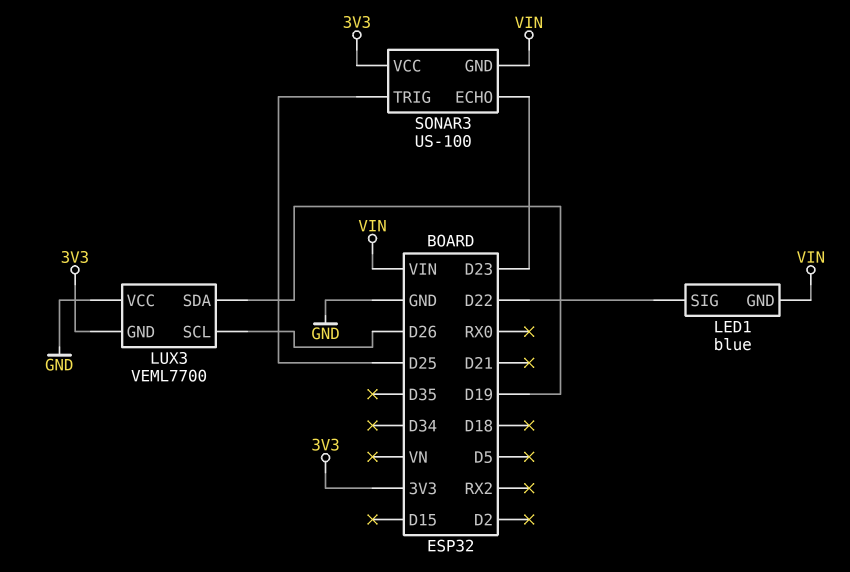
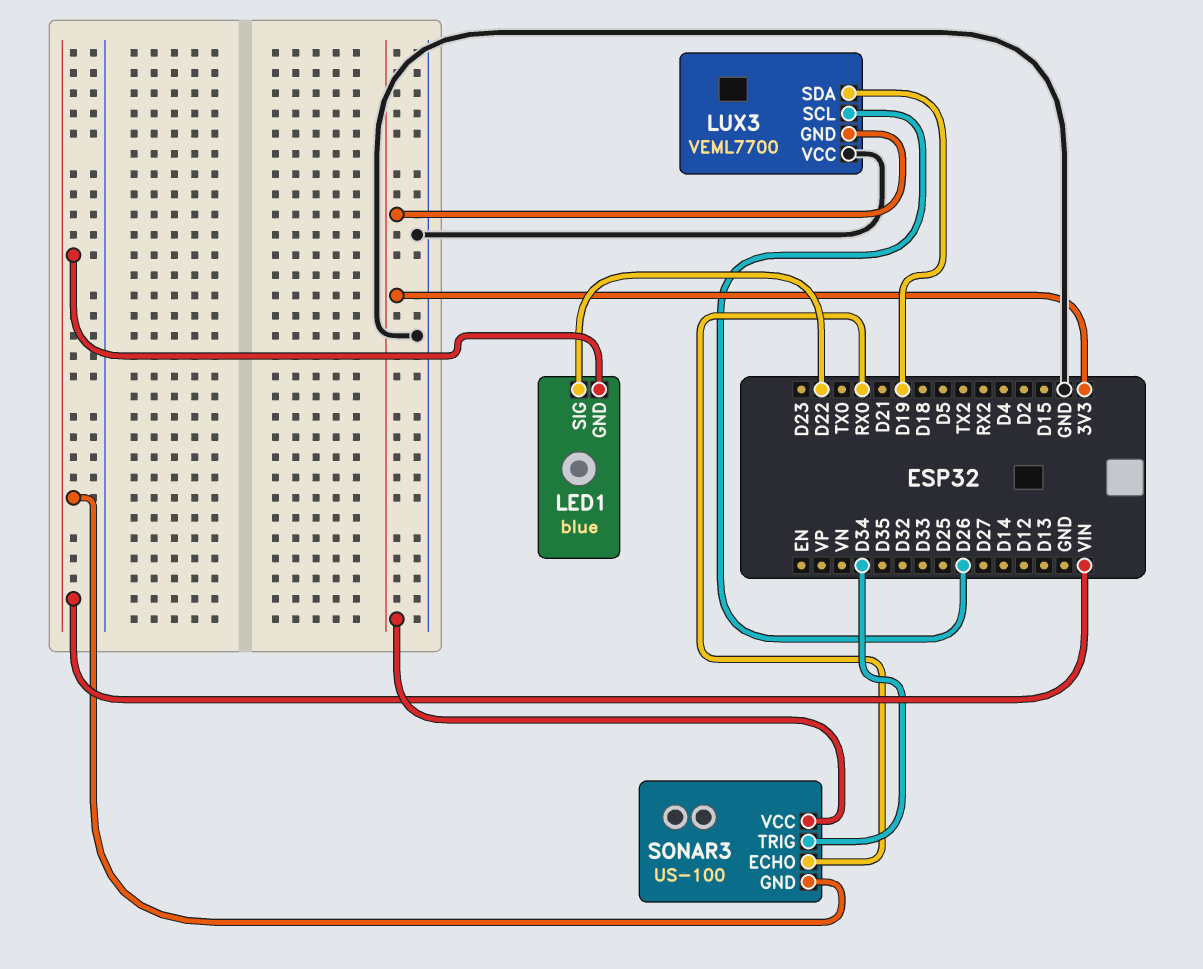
SONAR3 pin ECHO: D23 -> RX0
SONAR3 pin TRIG: D25 -> D34

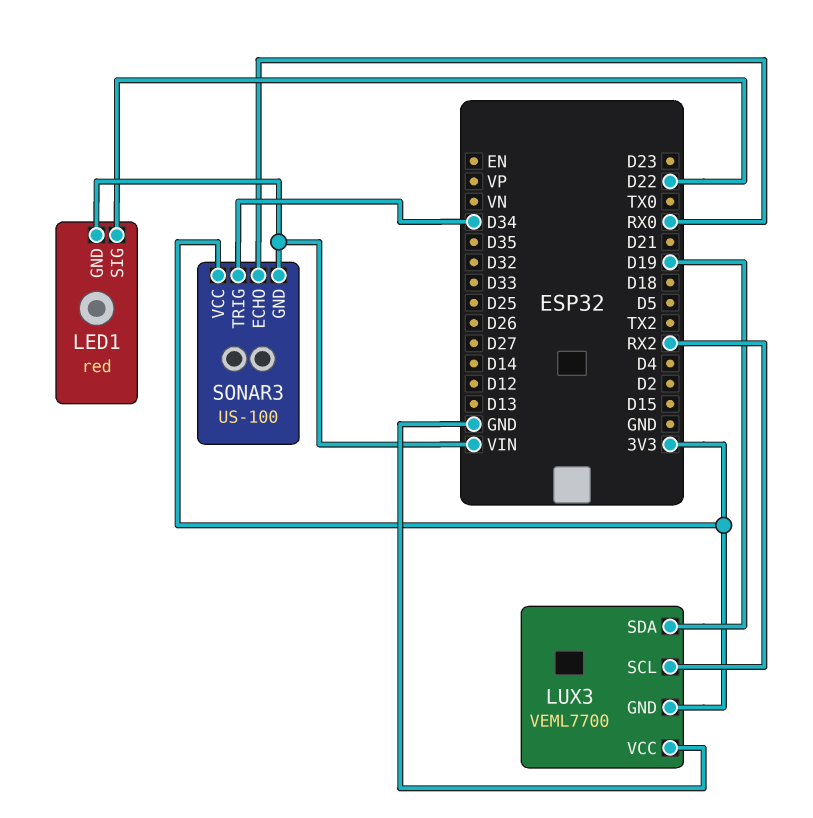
LED1: blue -> red
LUX3 pin SCL: D26 -> RX2

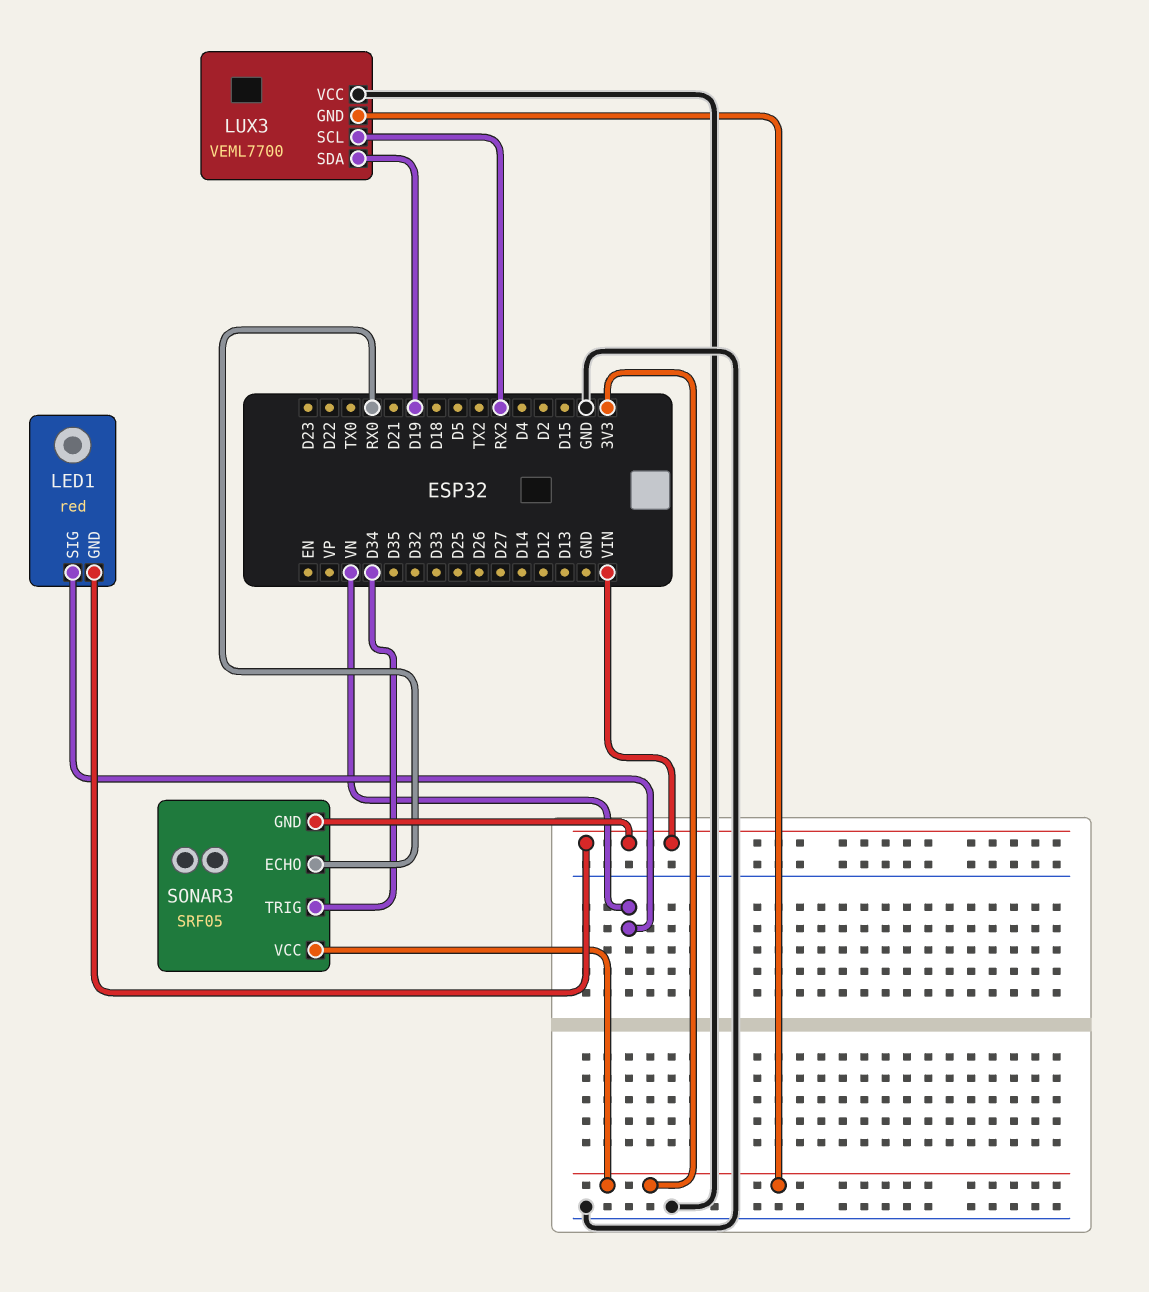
LED1 pin SIG: D22 -> VN
SONAR3: US-100 -> SRF05

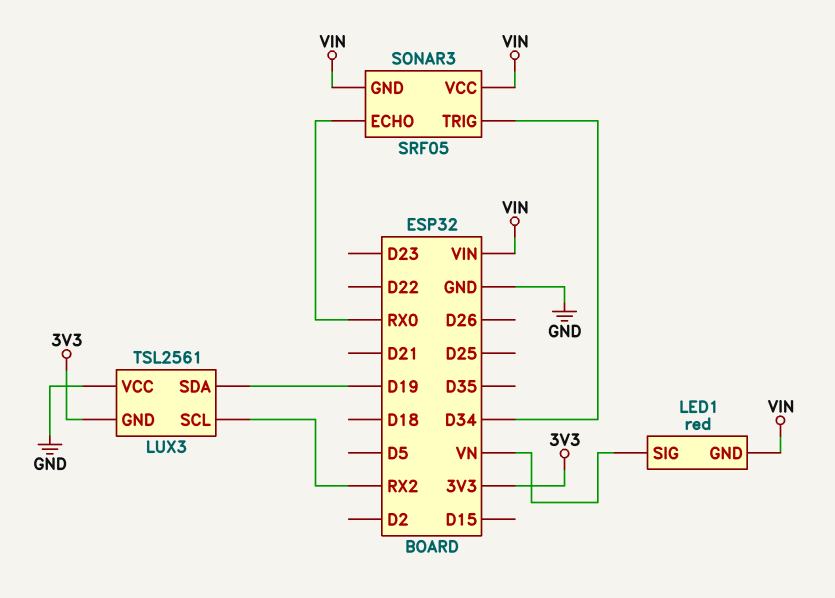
LUX3: VEML7700 -> TSL2561
SONAR3 pin VCC: 3V3 -> VIN

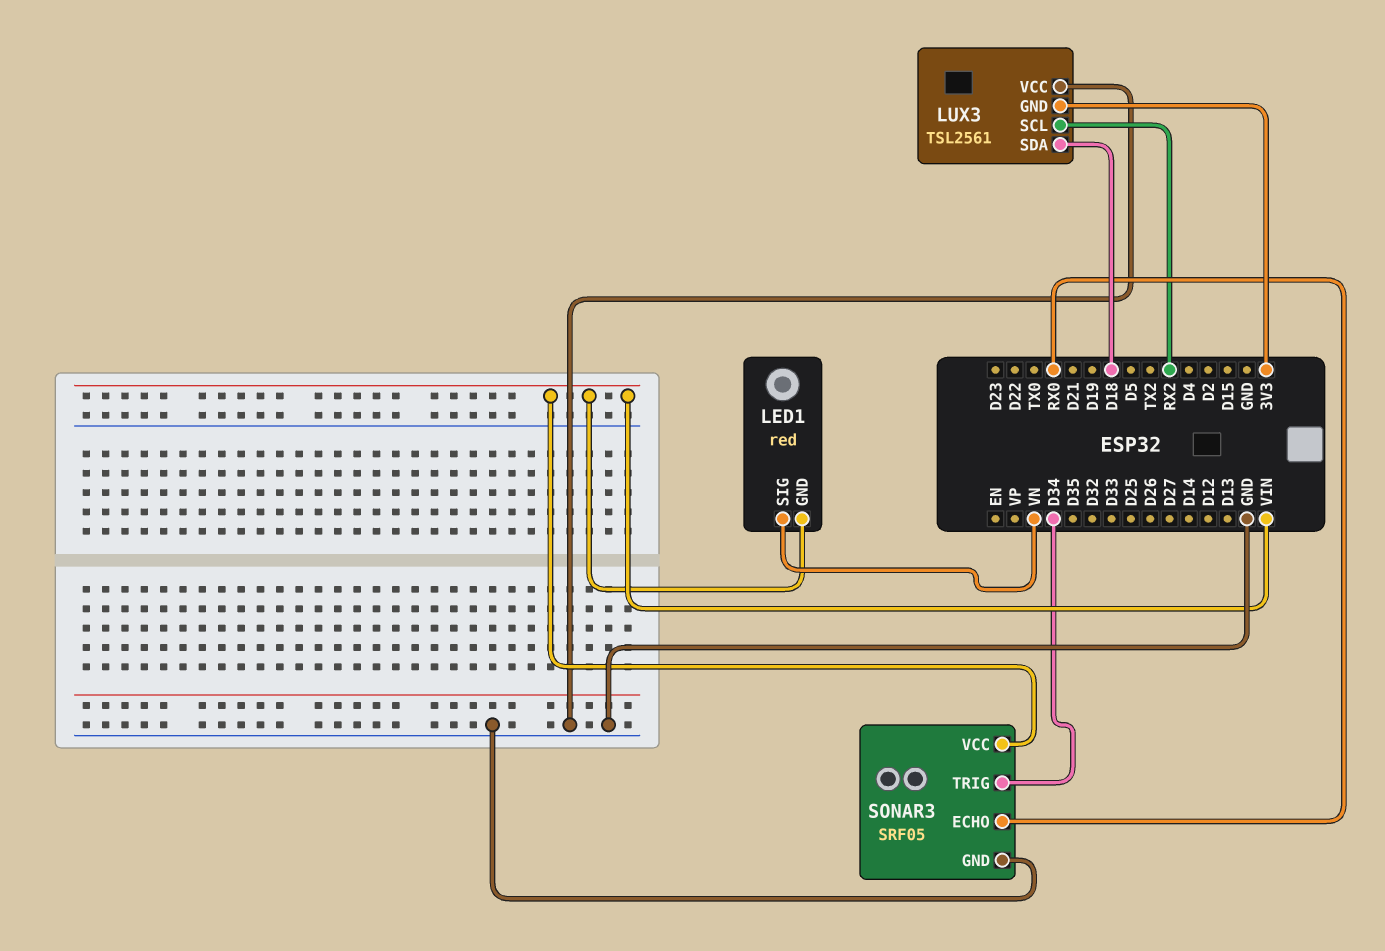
LUX3 pin SDA: D19 -> D18
SONAR3 pin GND: VIN -> GND

